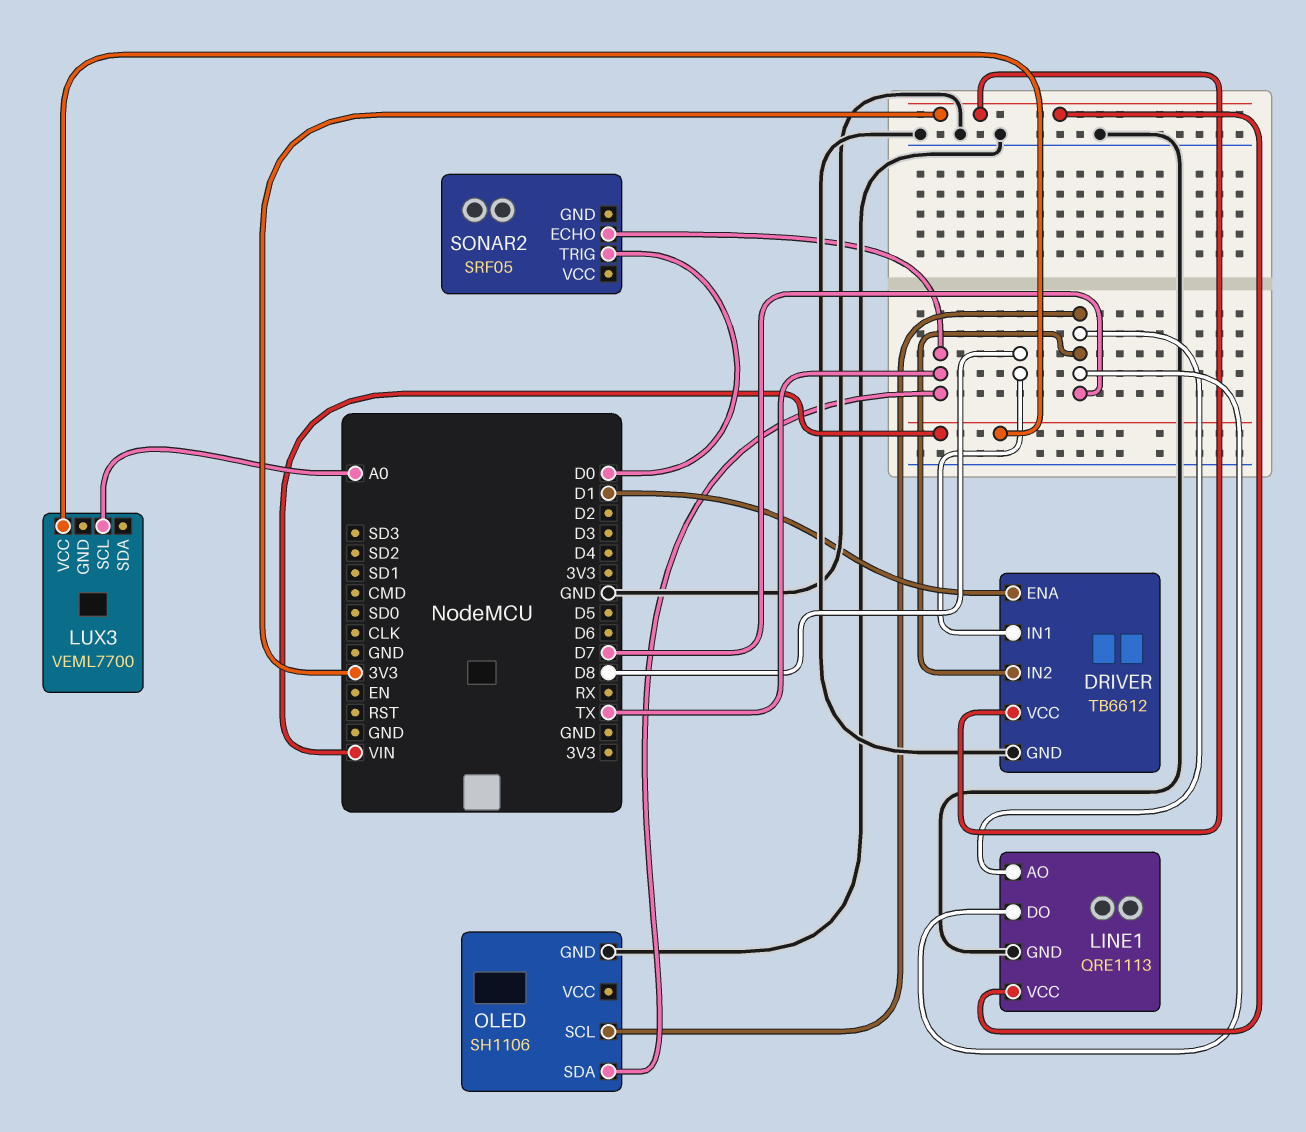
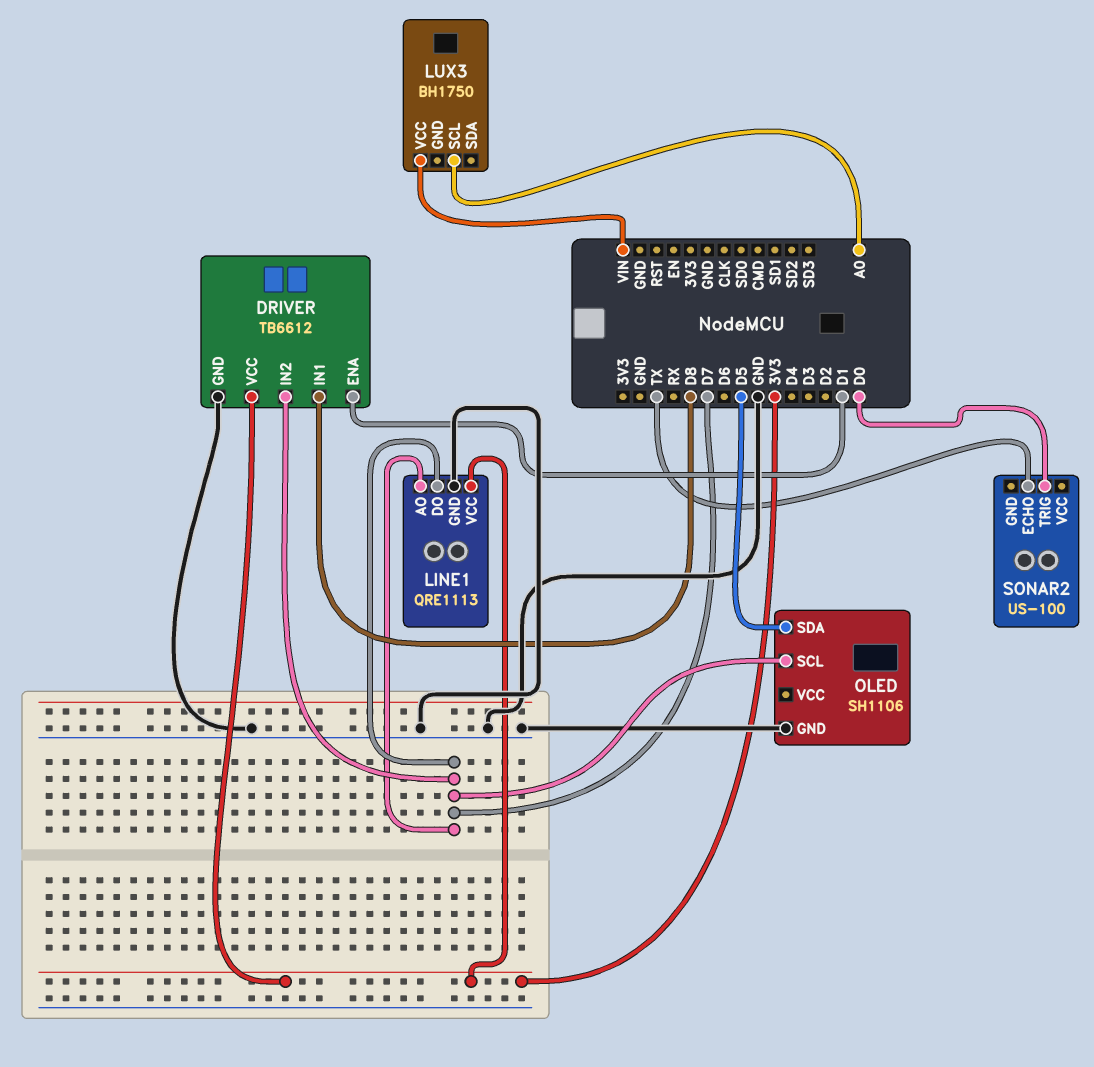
LUX3: VEML7700 -> BH1750
OLED pin SDA: TX -> D5
SONAR2: SRF05 -> US-100

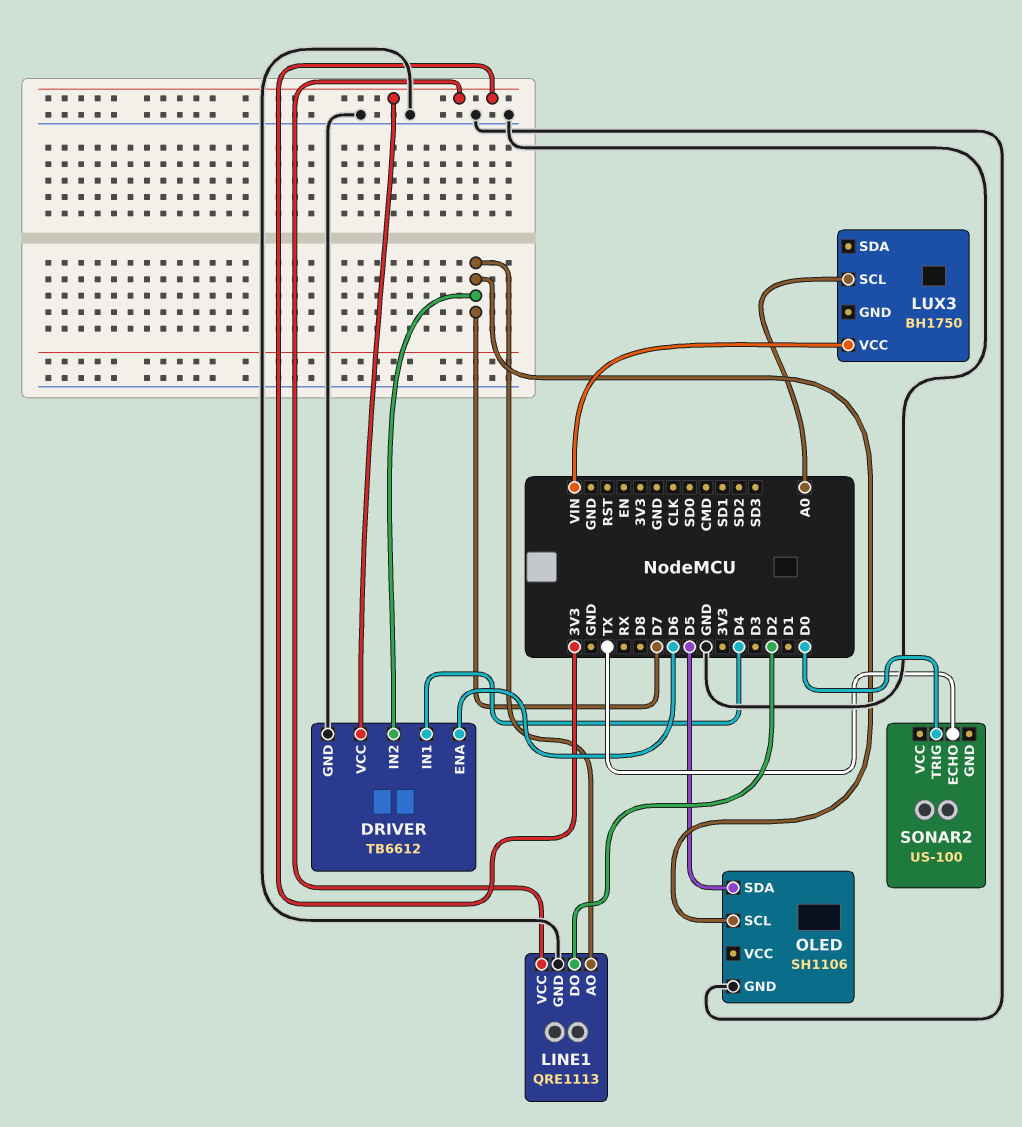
DRIVER pin ENA: D1 -> D6
DRIVER pin IN1: D8 -> D4
LINE1 pin DO: D7 -> D2

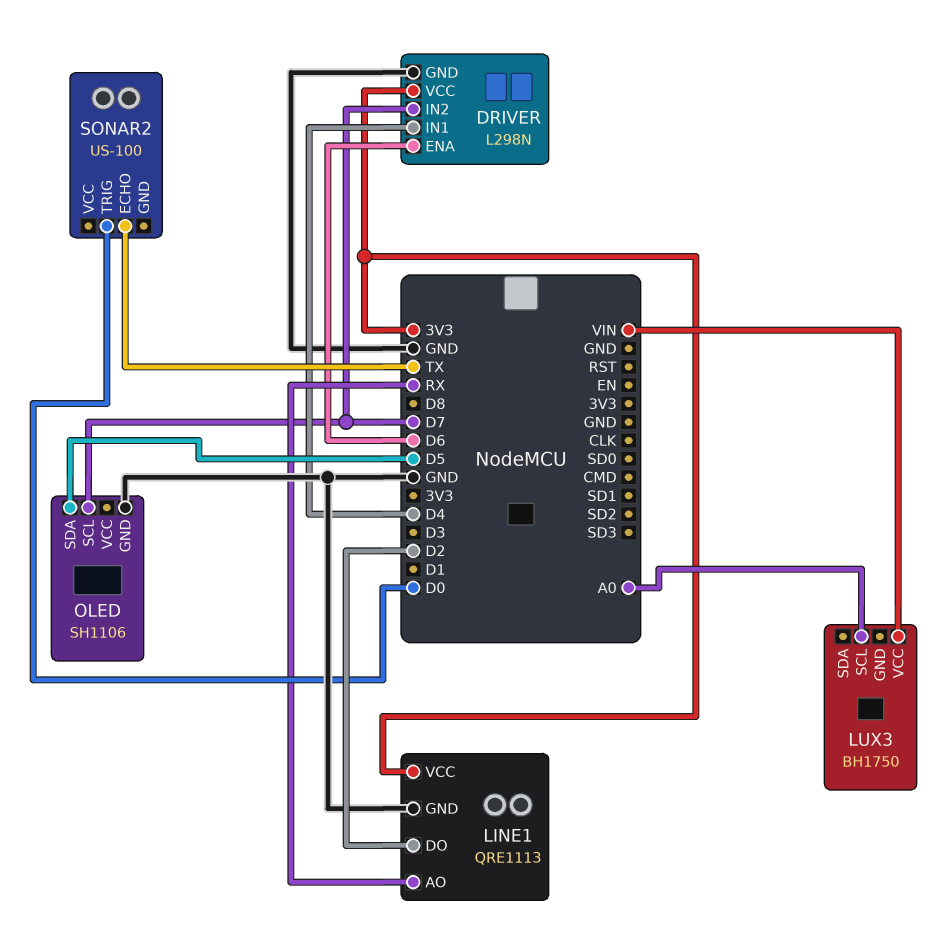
DRIVER: TB6612 -> L298N
LINE1 pin AO: D7 -> RX

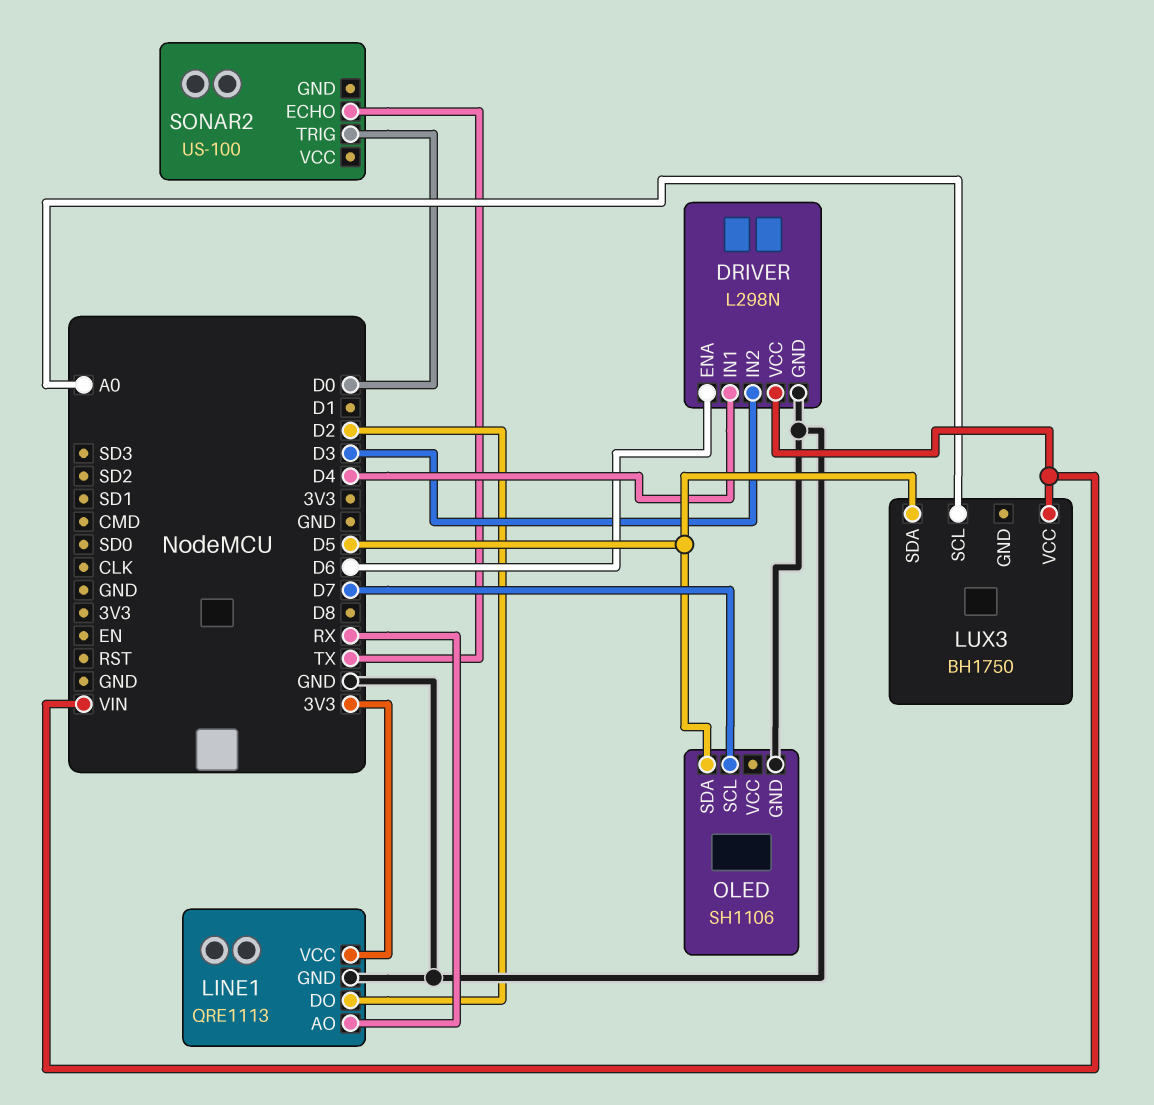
DRIVER pin IN2: D7 -> D3
DRIVER pin VCC: 3V3 -> VIN
LUX3 pin SDA: none -> D5

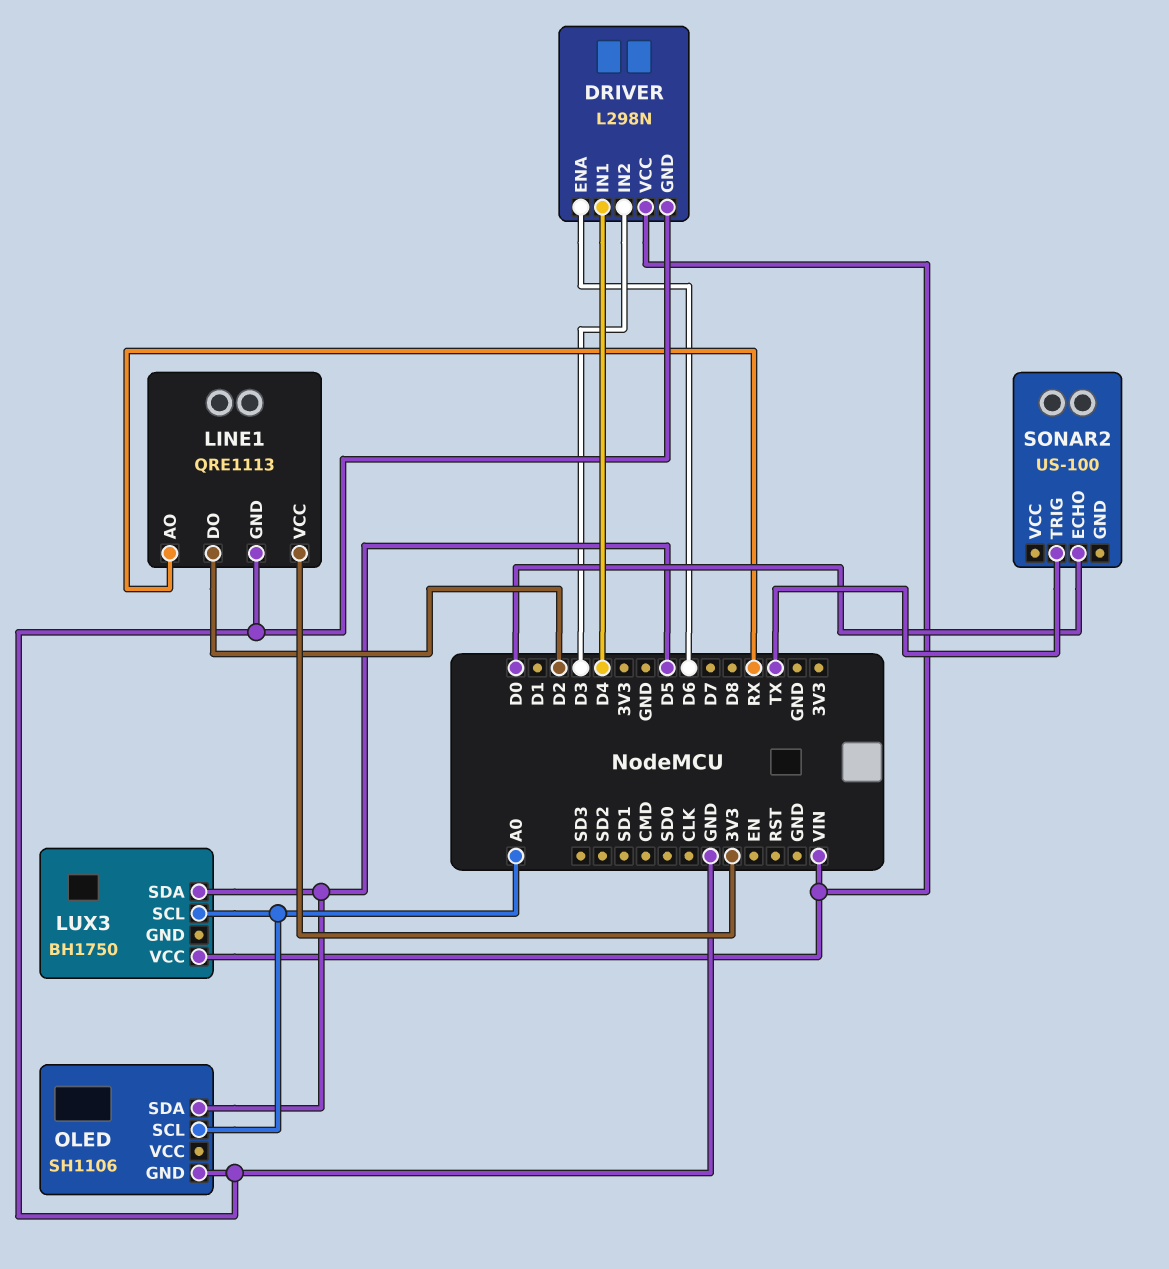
OLED pin SCL: D7 -> A0
SONAR2 pin ECHO: TX -> D0
SONAR2 pin TRIG: D0 -> TX

